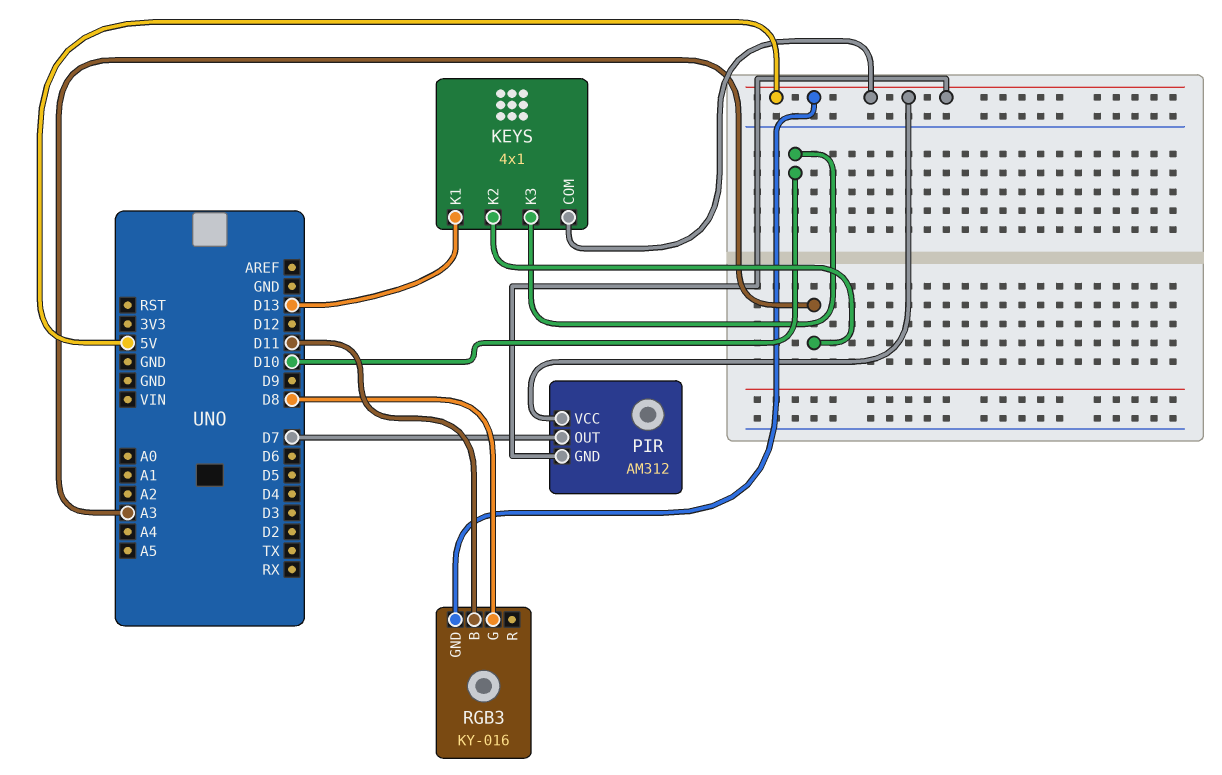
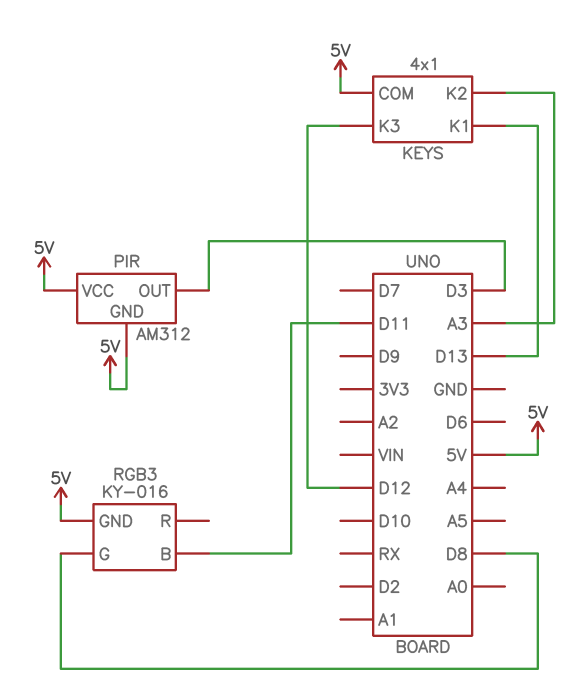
KEYS pin K3: D10 -> D12
PIR pin OUT: D7 -> D3

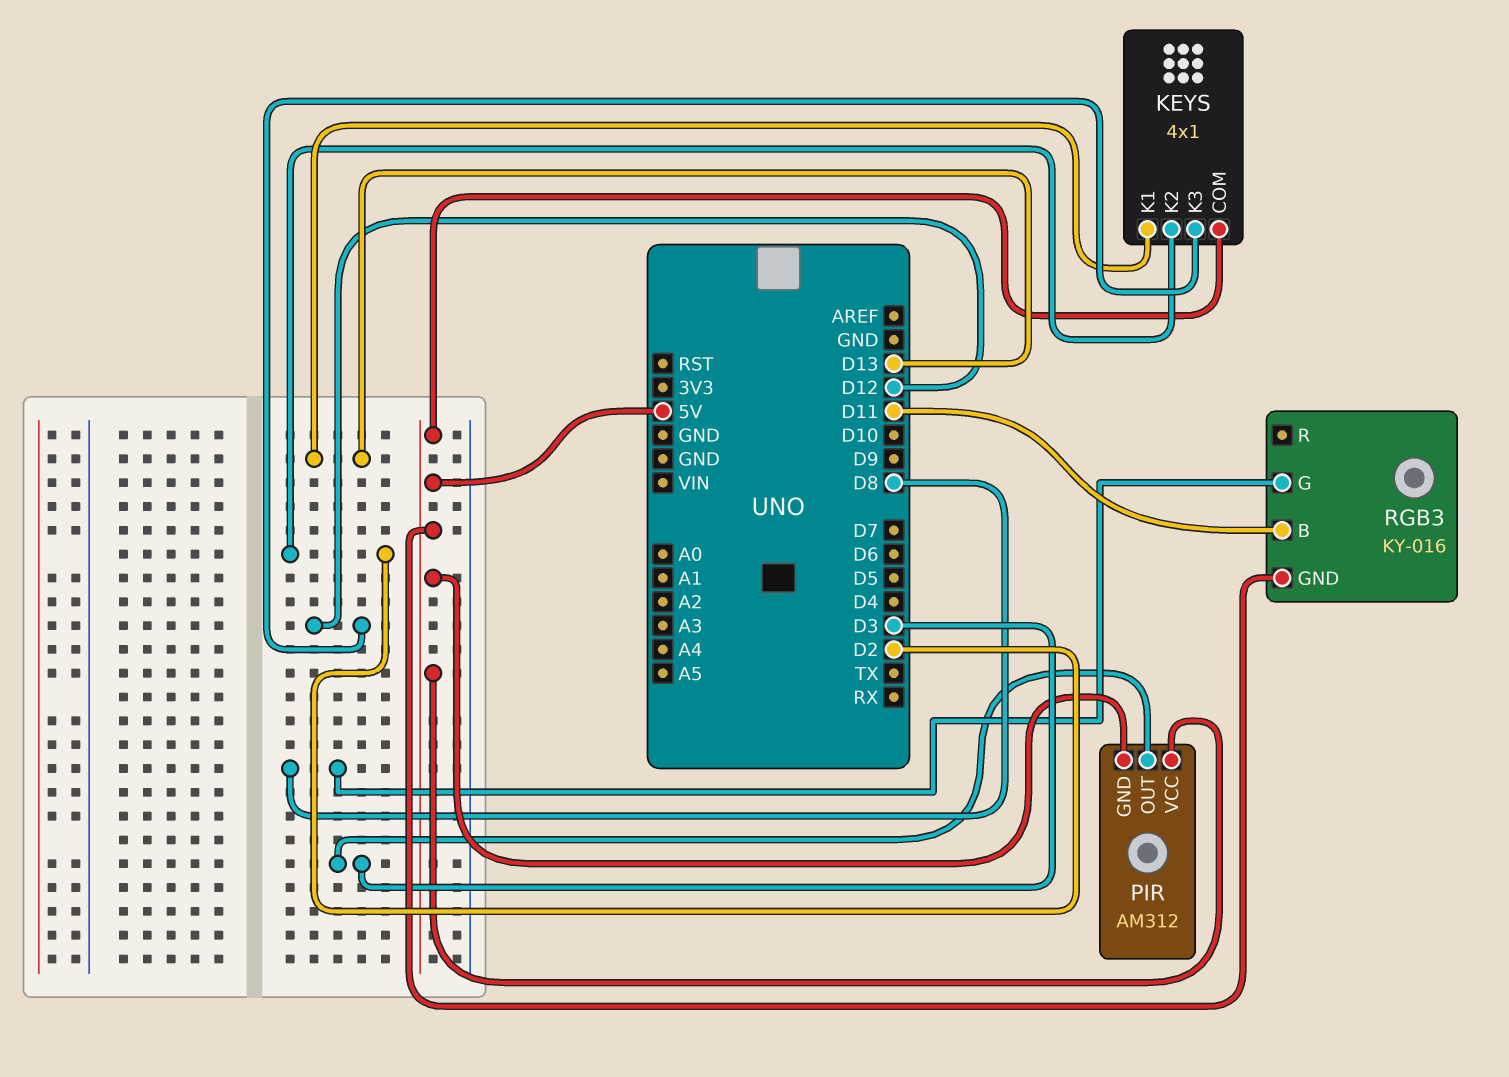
KEYS pin K2: A3 -> D2

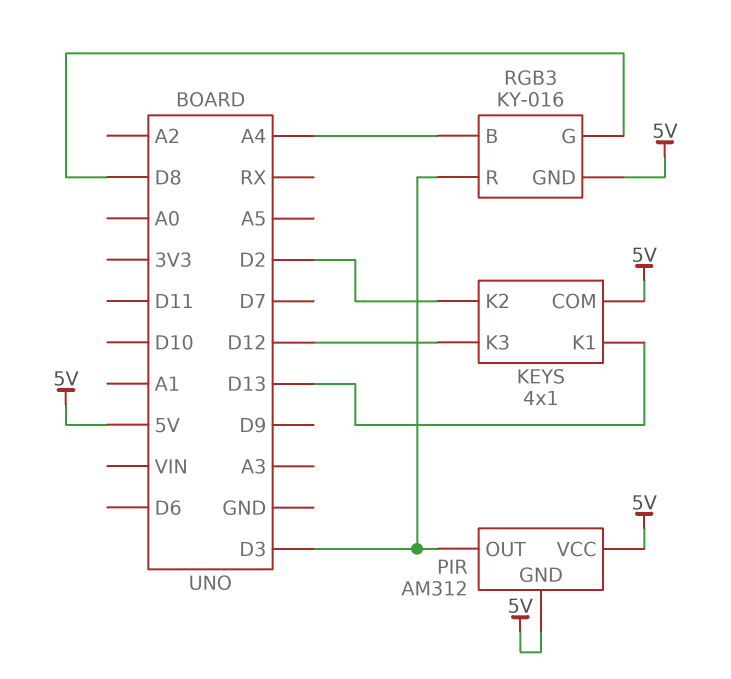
RGB3 pin B: D11 -> A4
RGB3 pin R: none -> D3

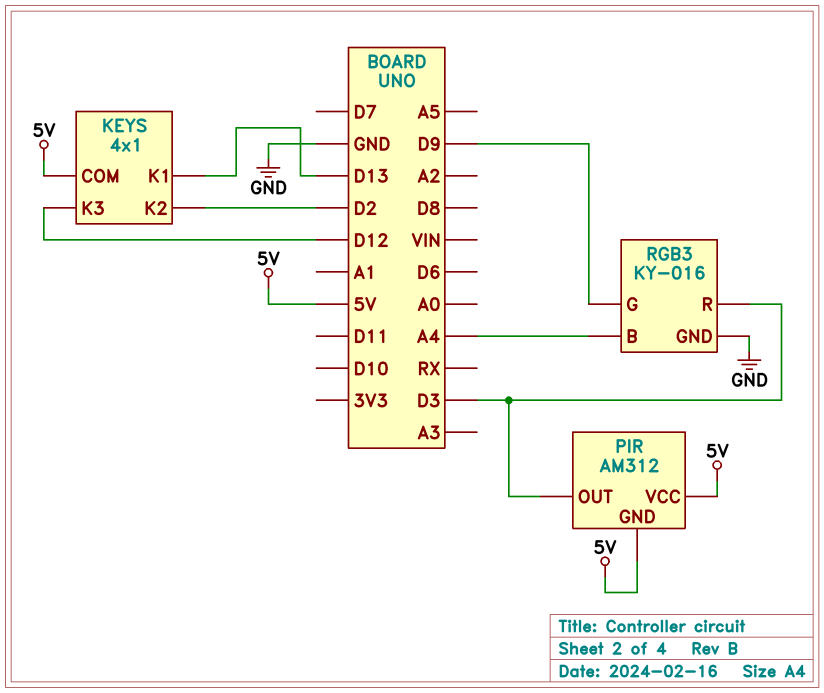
RGB3 pin G: D8 -> D9
RGB3 pin GND: 5V -> GND

